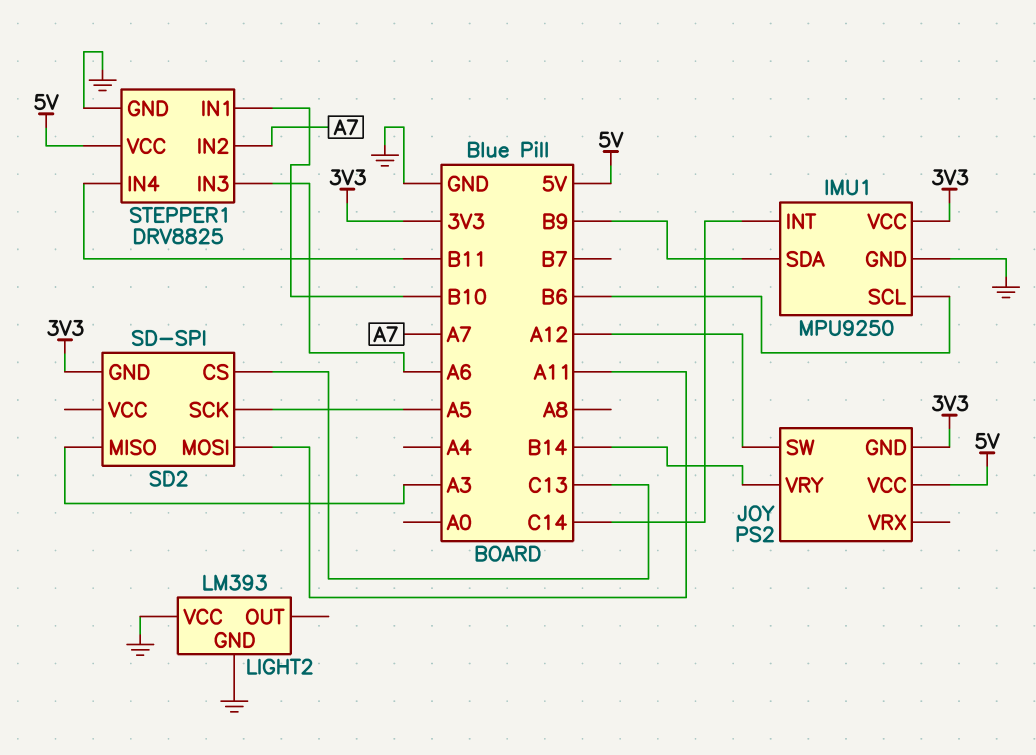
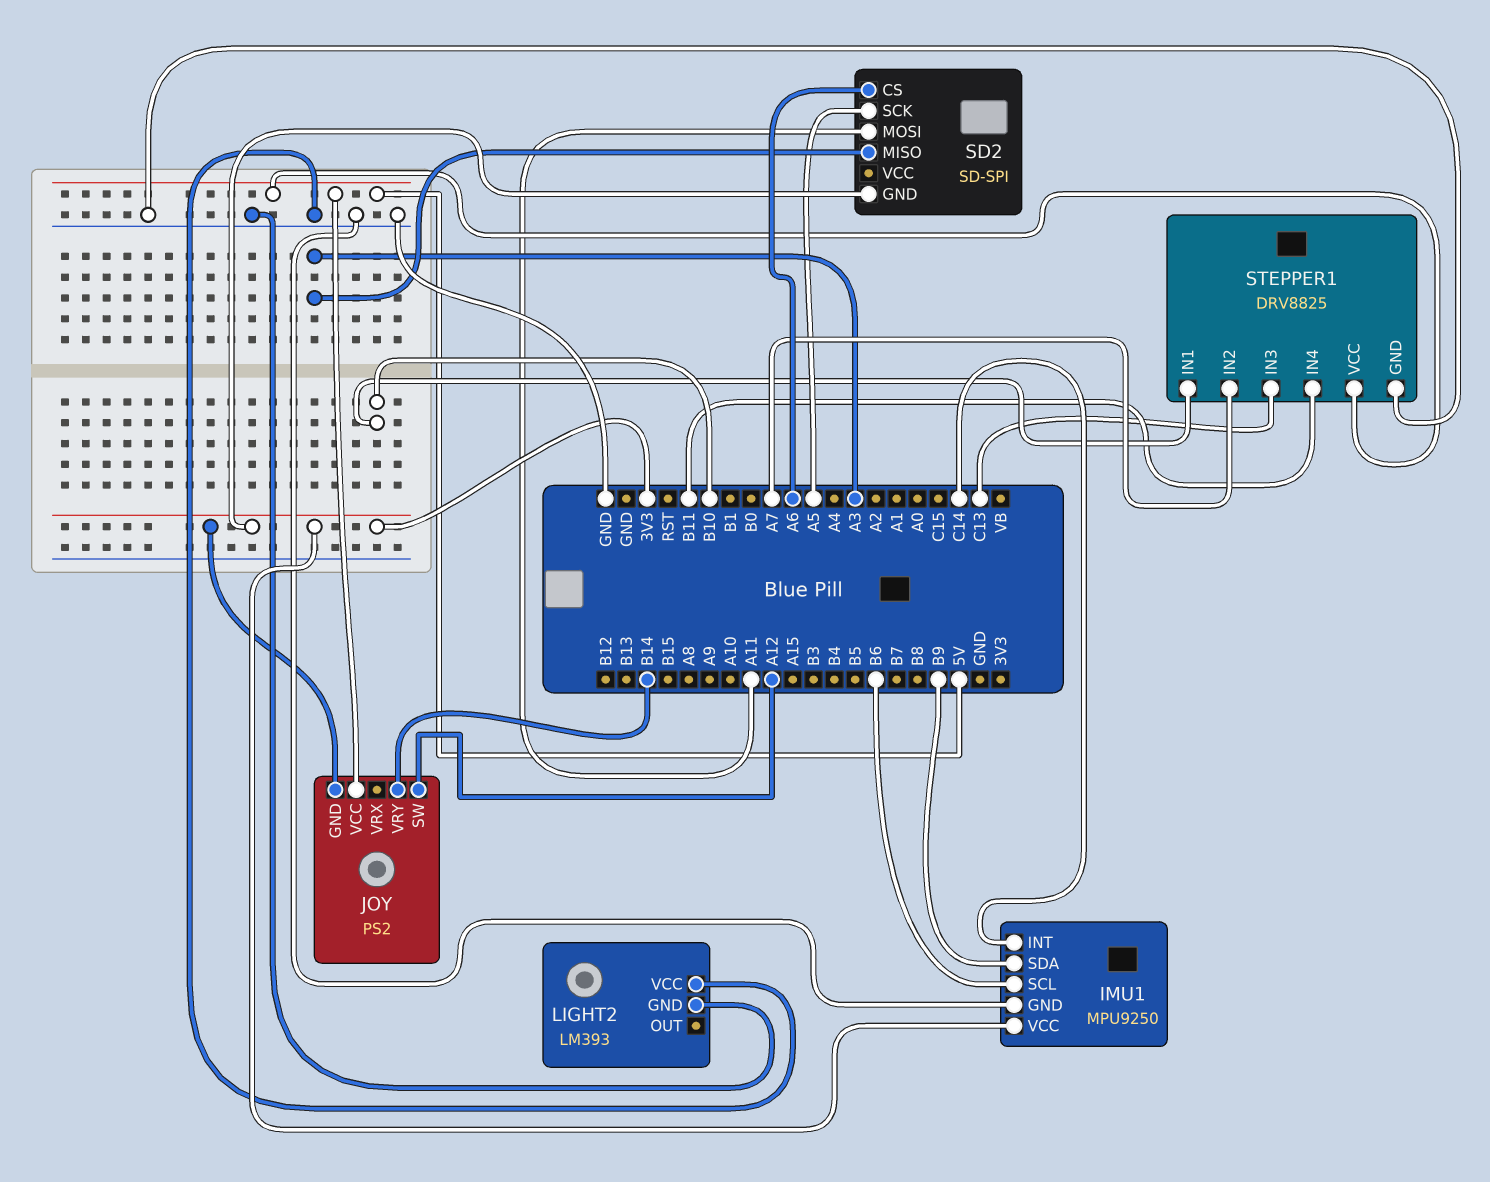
SD2 pin CS: C13 -> A6
STEPPER1 pin IN3: A6 -> C13

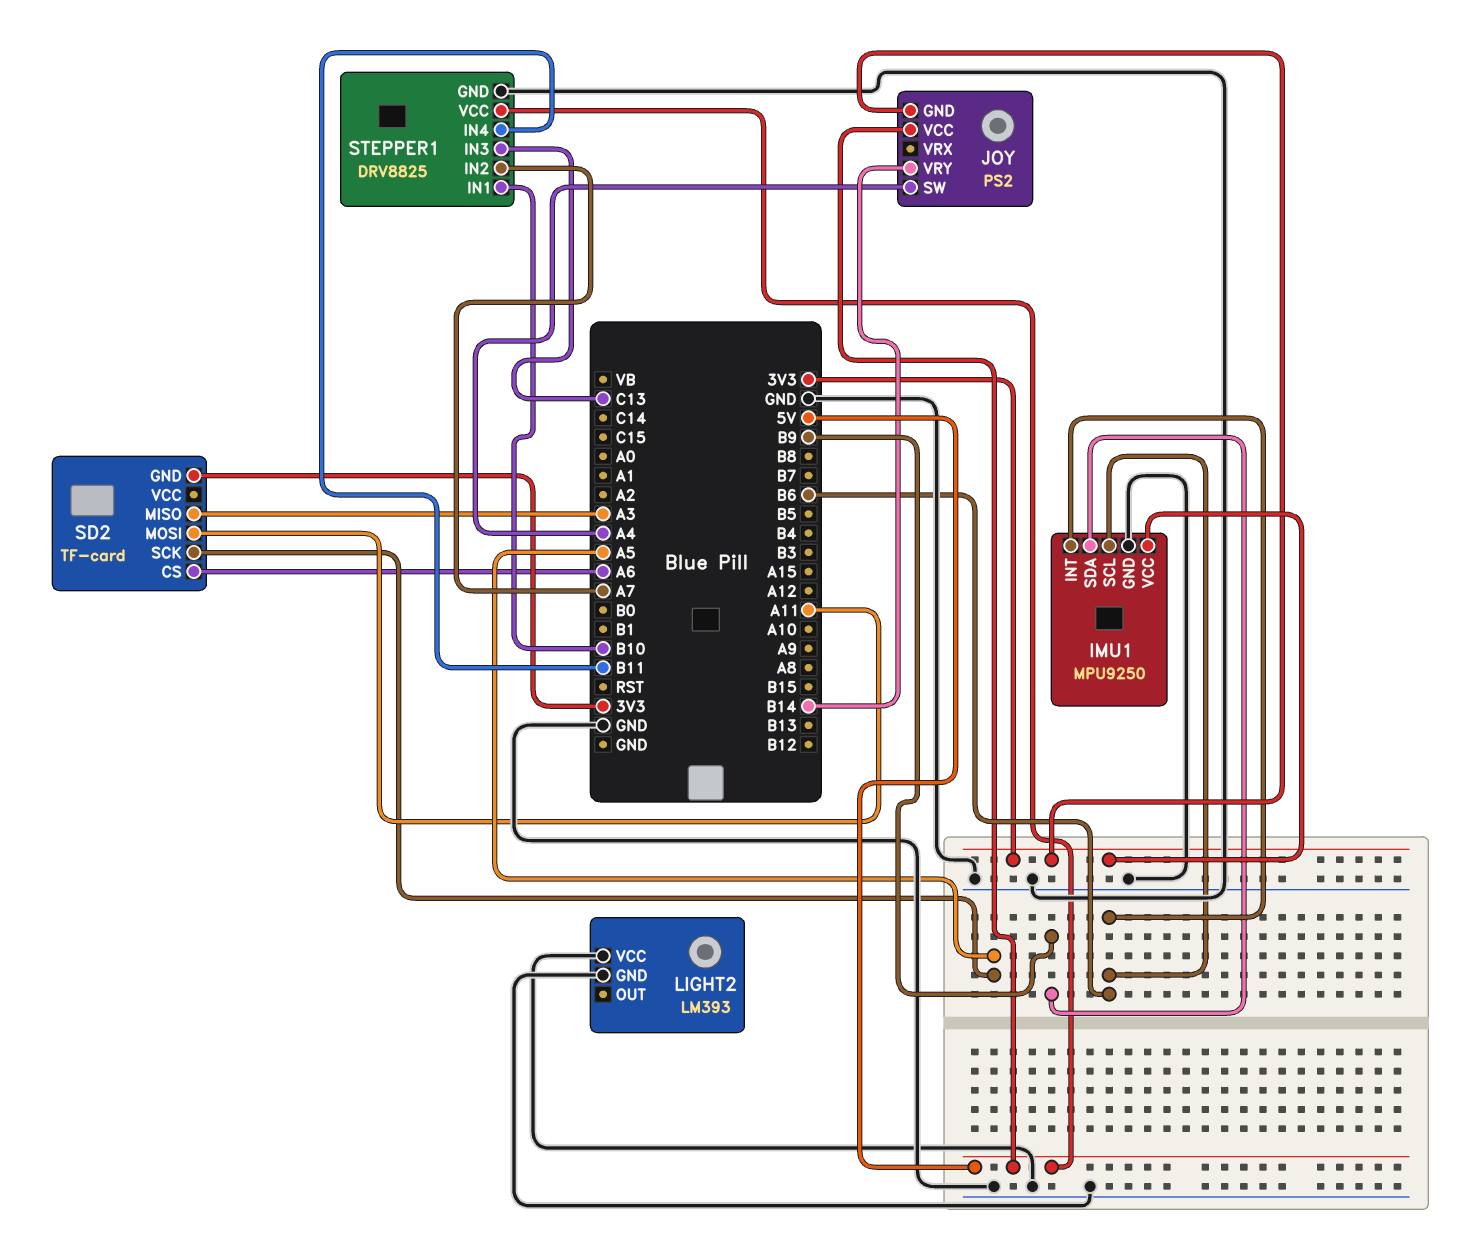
IMU1 pin INT: C14 -> B6
JOY pin SW: A12 -> A4
SD2: SD-SPI -> TF-card

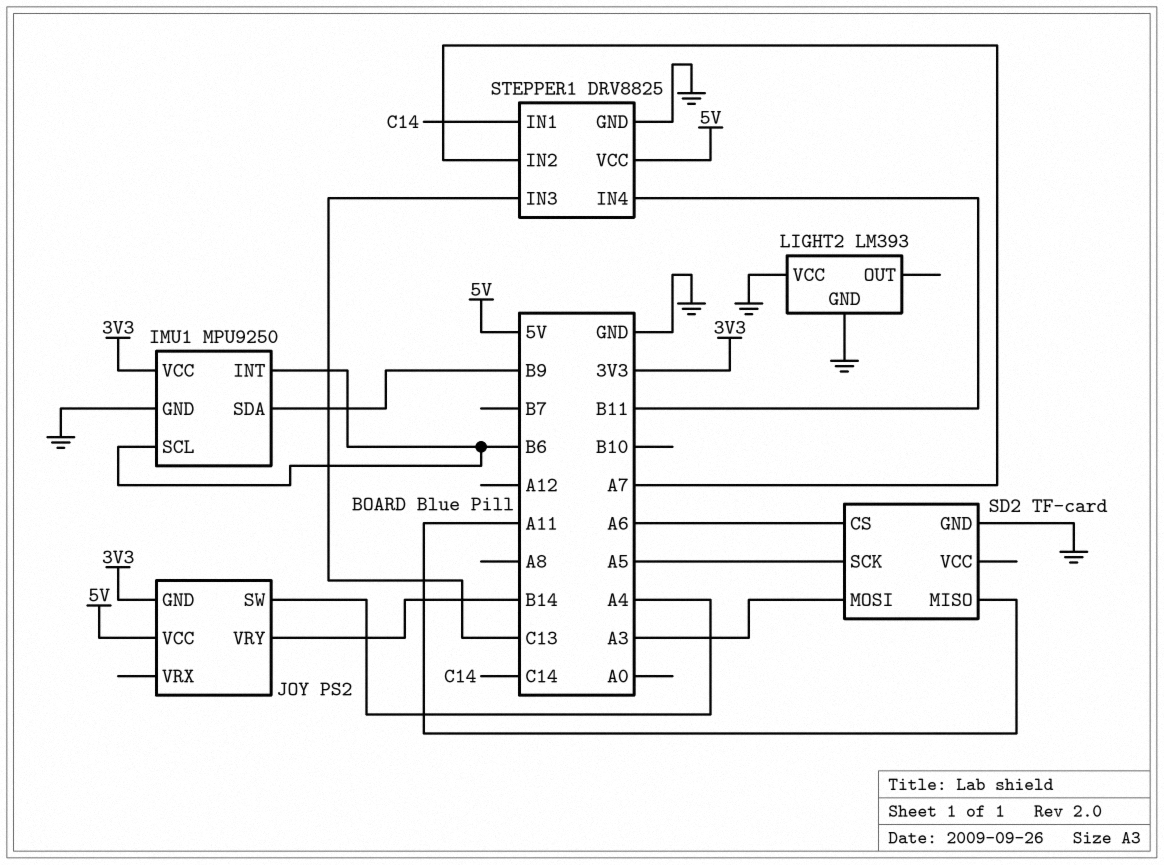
SD2 pin GND: 3V3 -> GND
SD2 pin MISO: A3 -> A11
SD2 pin MOSI: A11 -> A3
STEPPER1 pin IN1: B10 -> C14

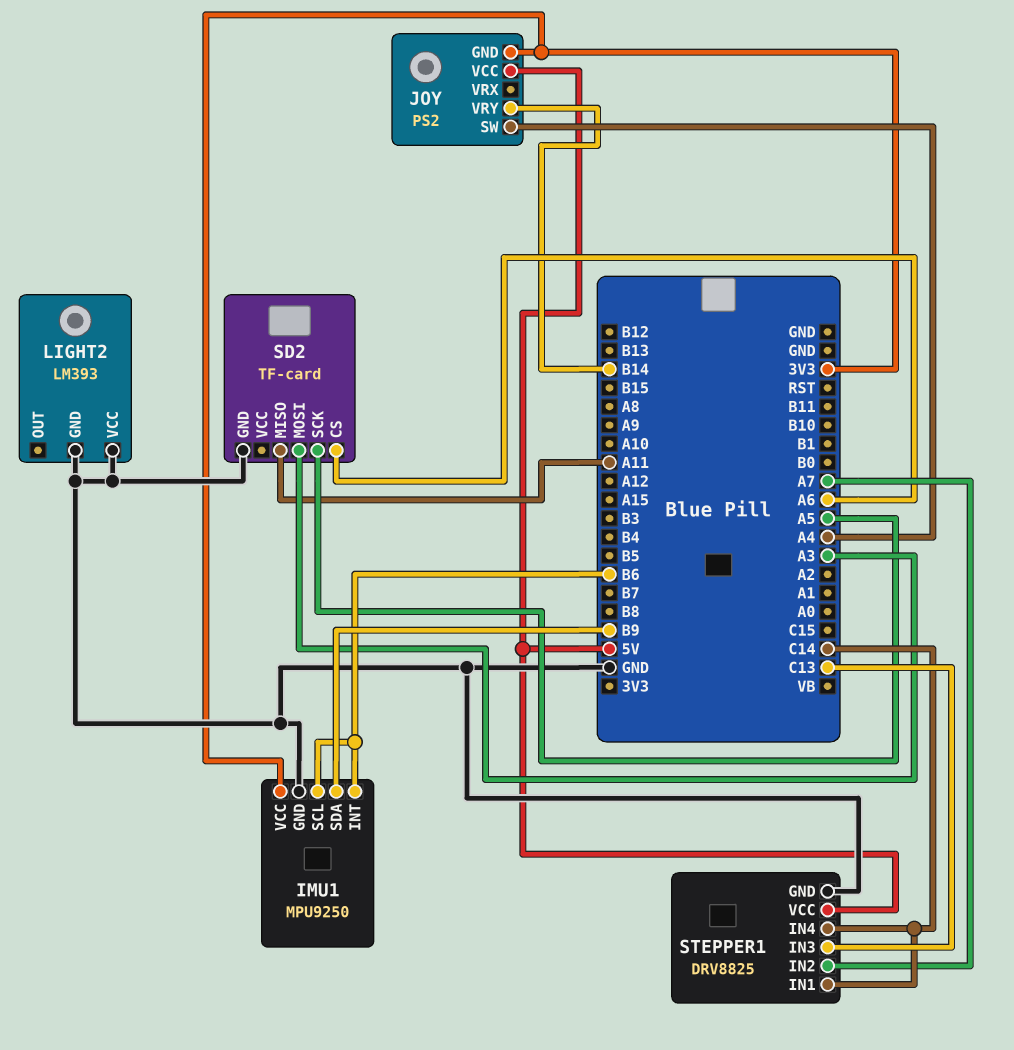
STEPPER1 pin IN4: B11 -> C14

